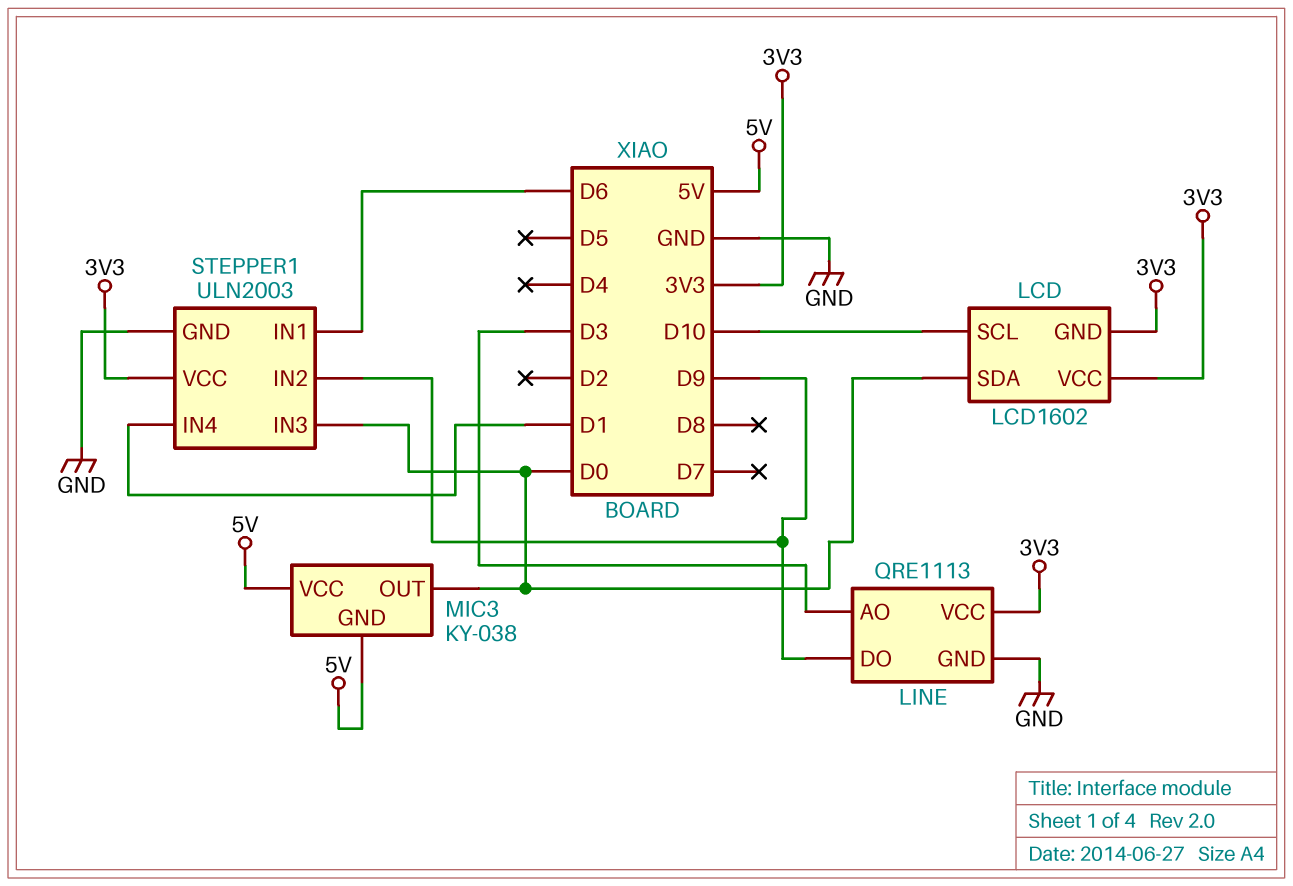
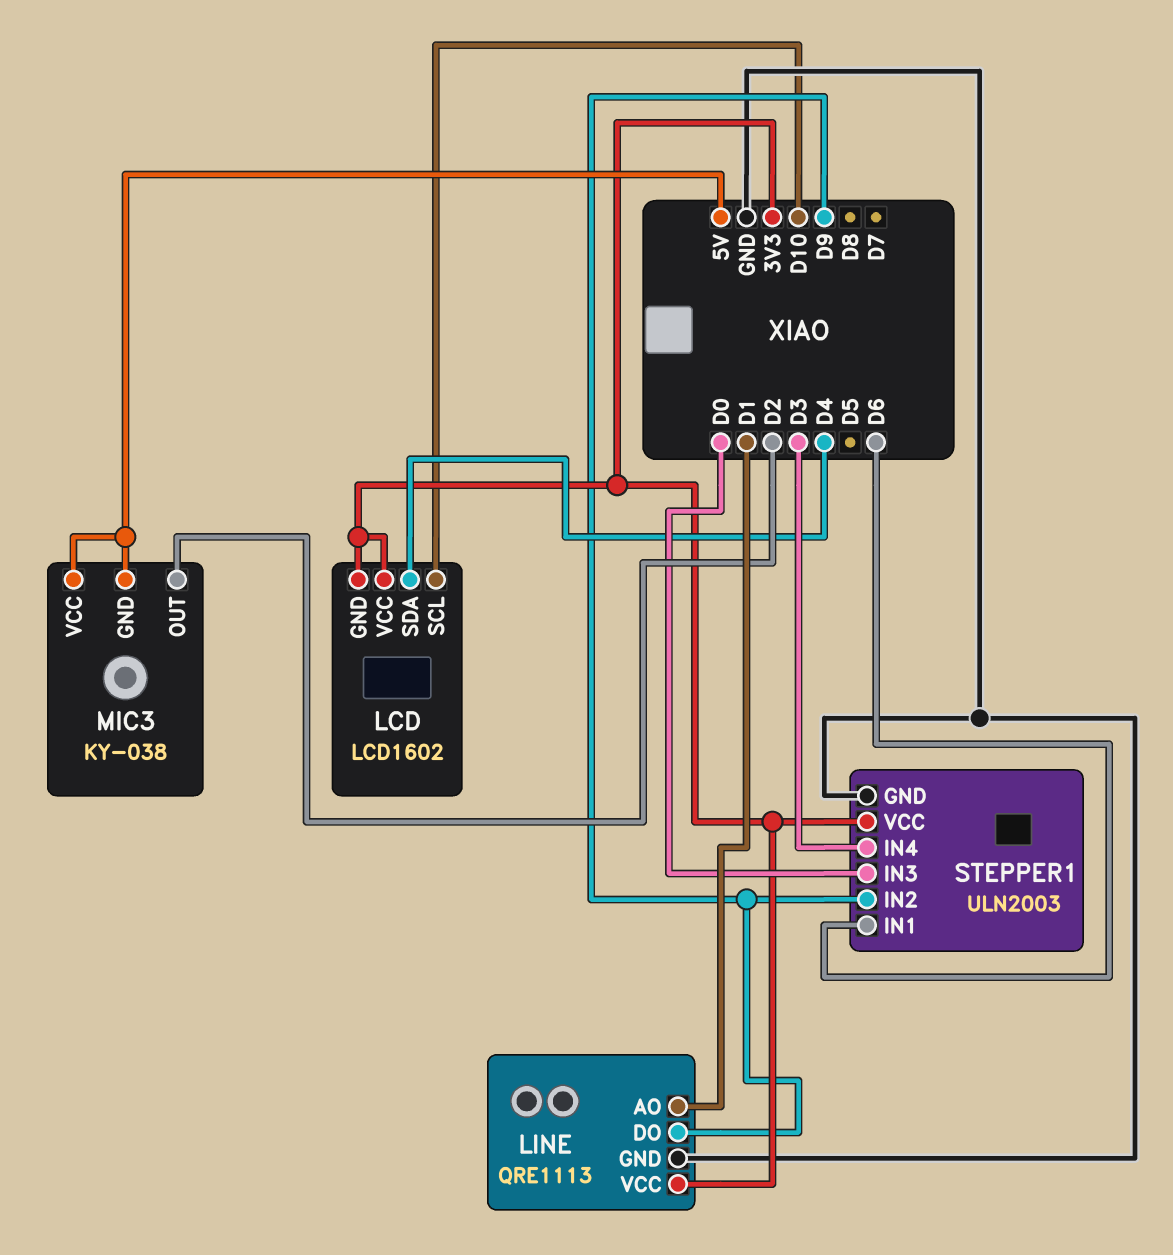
LCD pin SDA: D0 -> D4
LINE pin AO: D3 -> D1
MIC3 pin OUT: D0 -> D2
STEPPER1 pin IN4: D1 -> D3

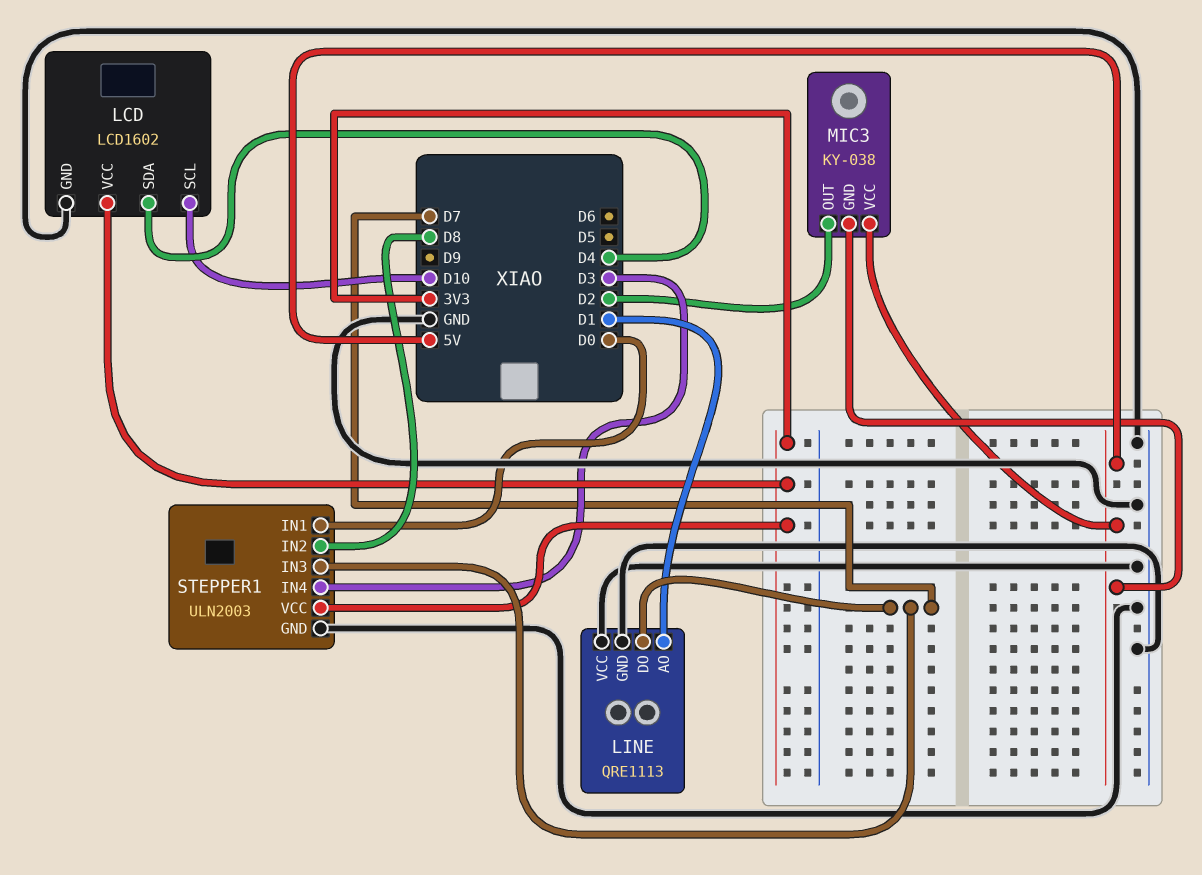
LCD pin GND: 3V3 -> GND
LINE pin DO: D9 -> D7
LINE pin VCC: 3V3 -> GND
STEPPER1 pin IN1: D6 -> D0
STEPPER1 pin IN2: D9 -> D8
STEPPER1 pin IN3: D0 -> D7

